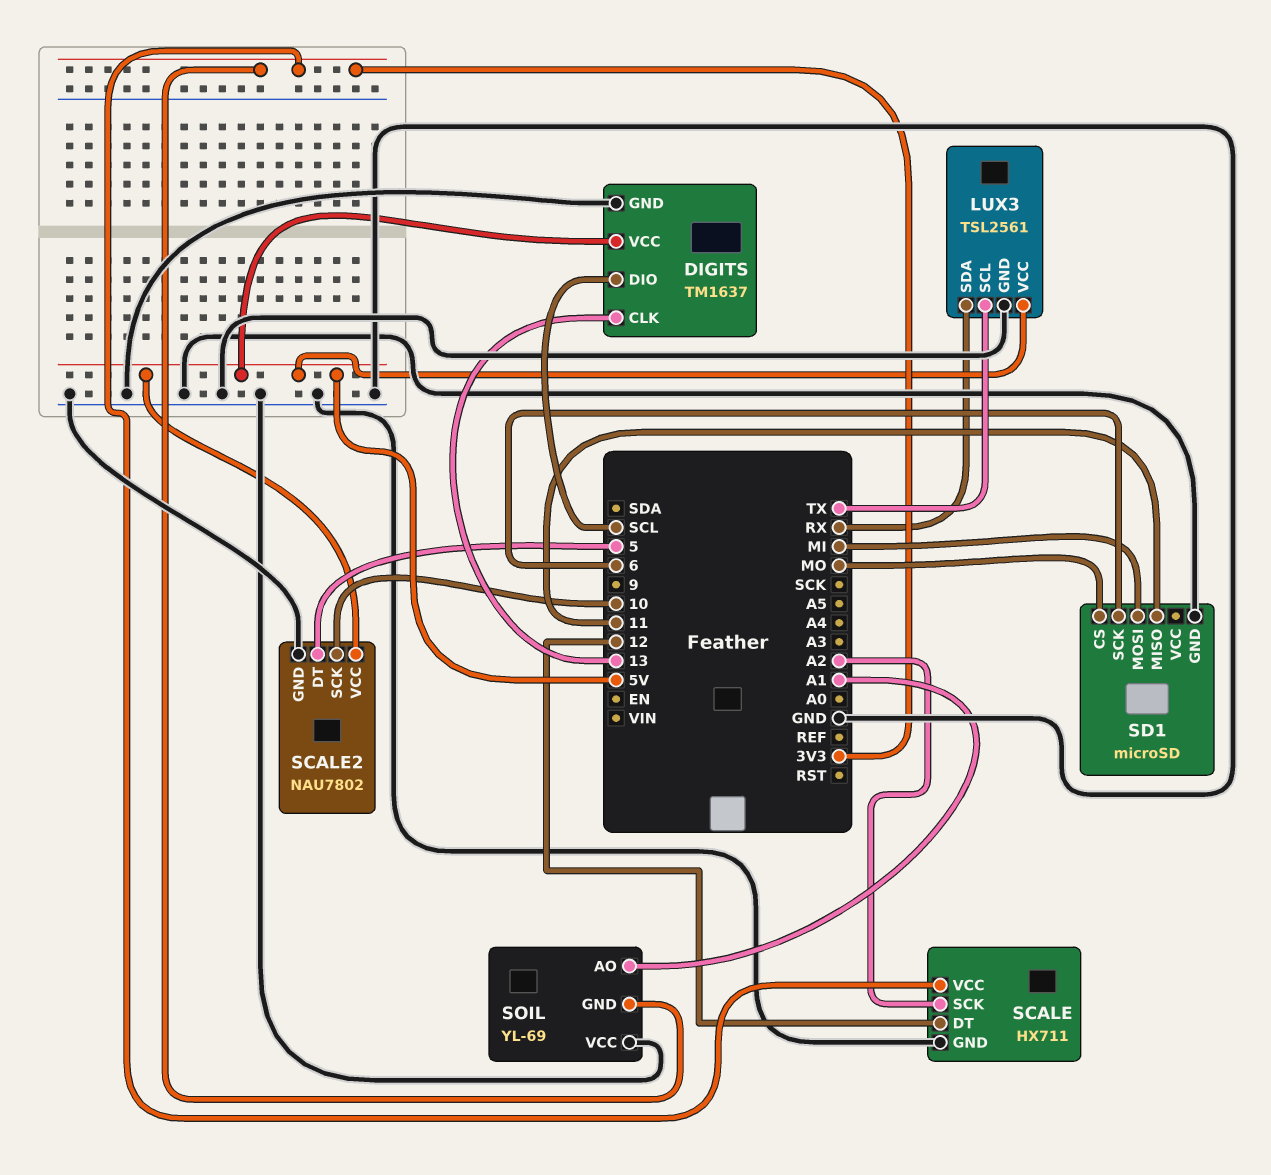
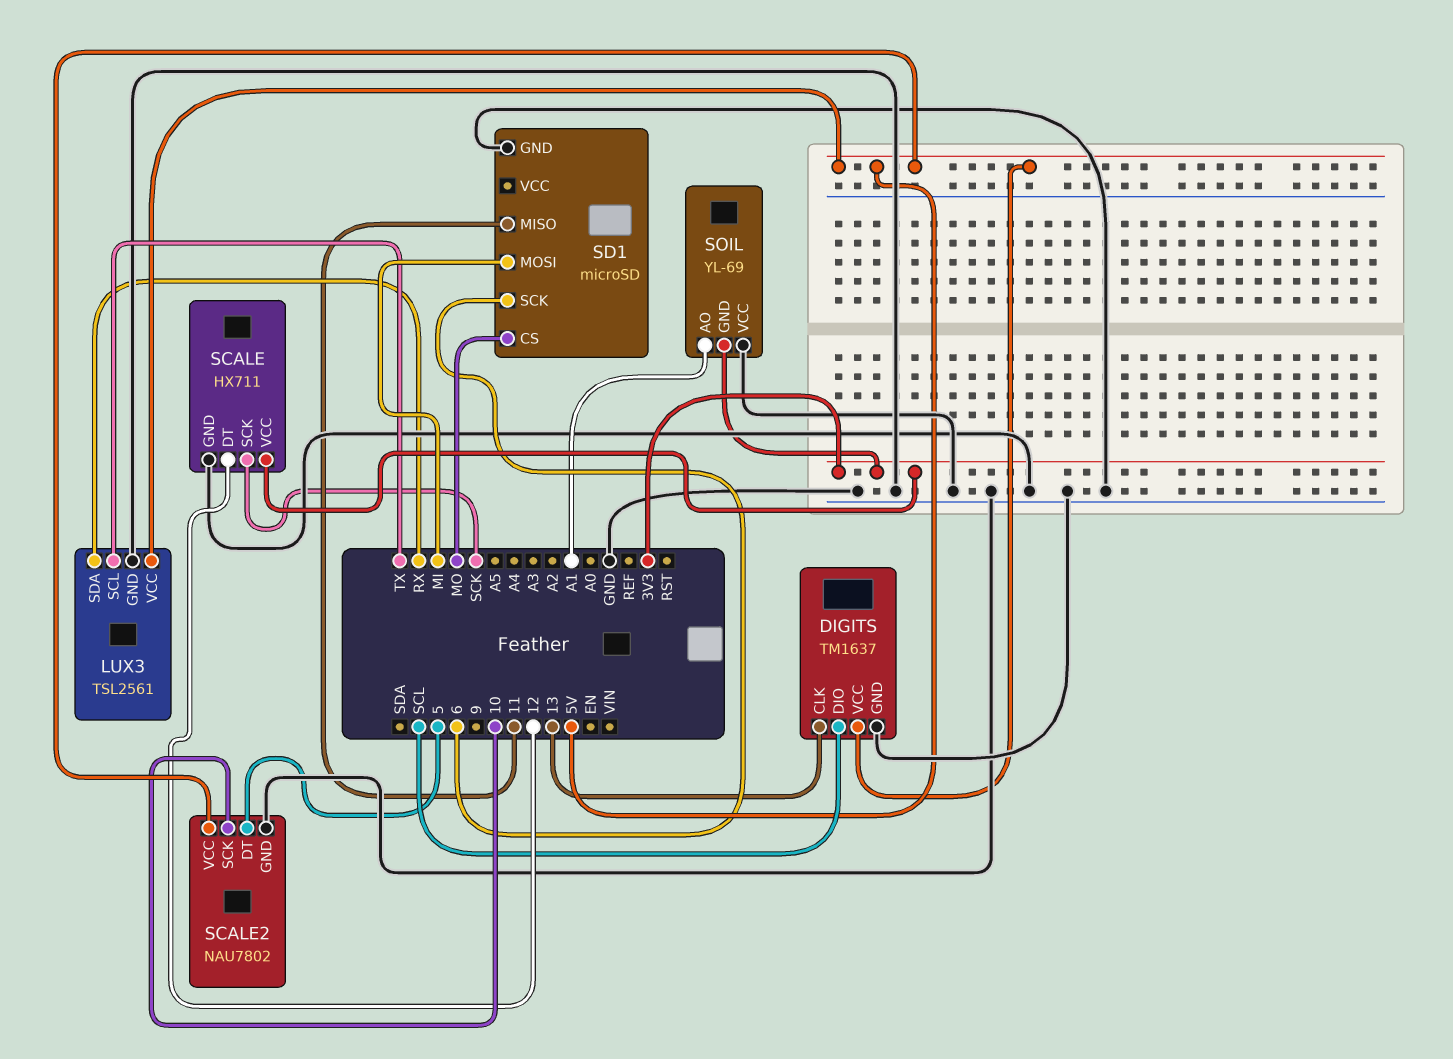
SCALE pin SCK: A2 -> SCK

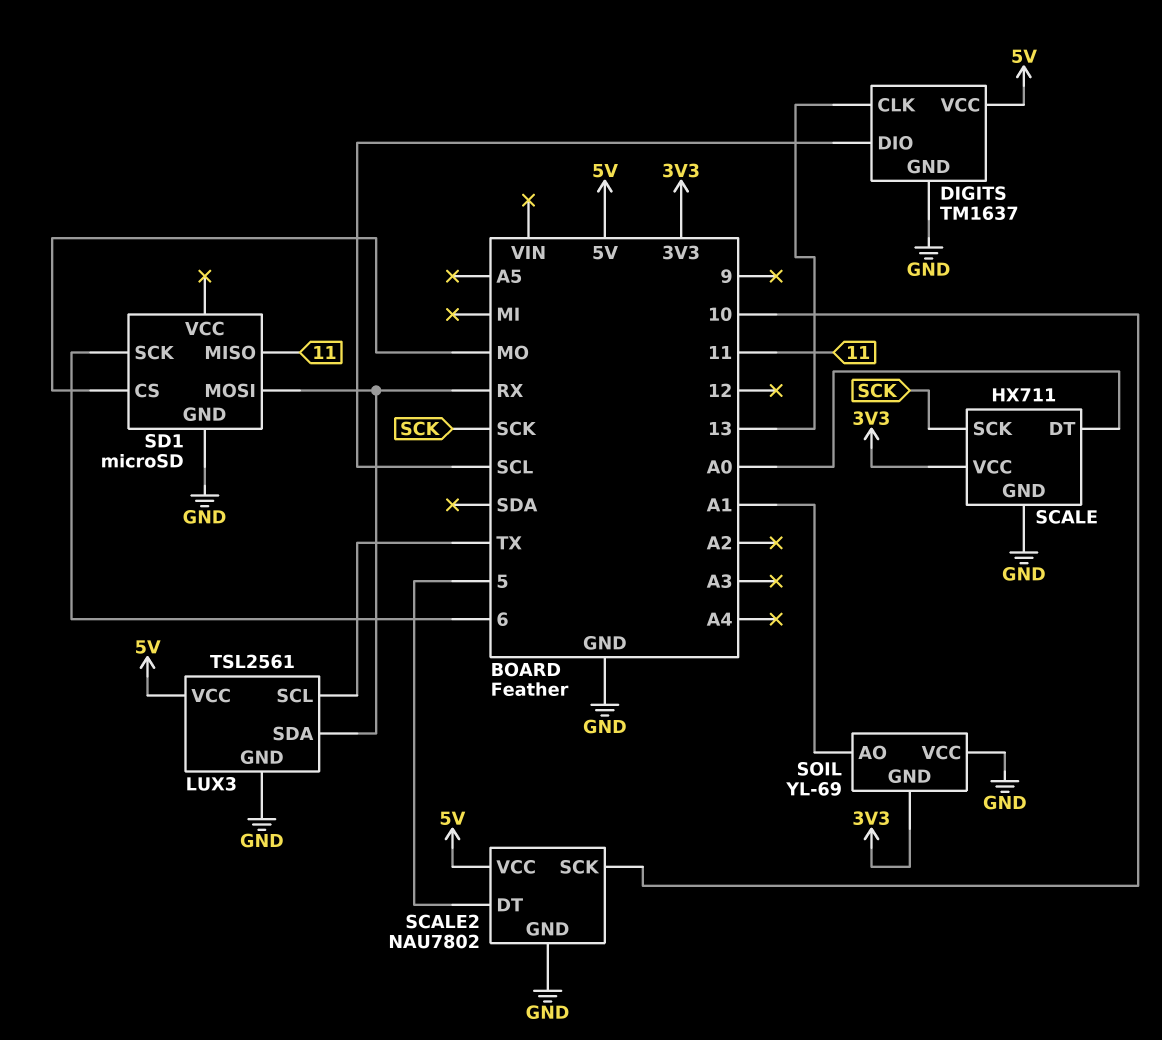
SCALE pin DT: 12 -> A0
SD1 pin MOSI: MI -> RX

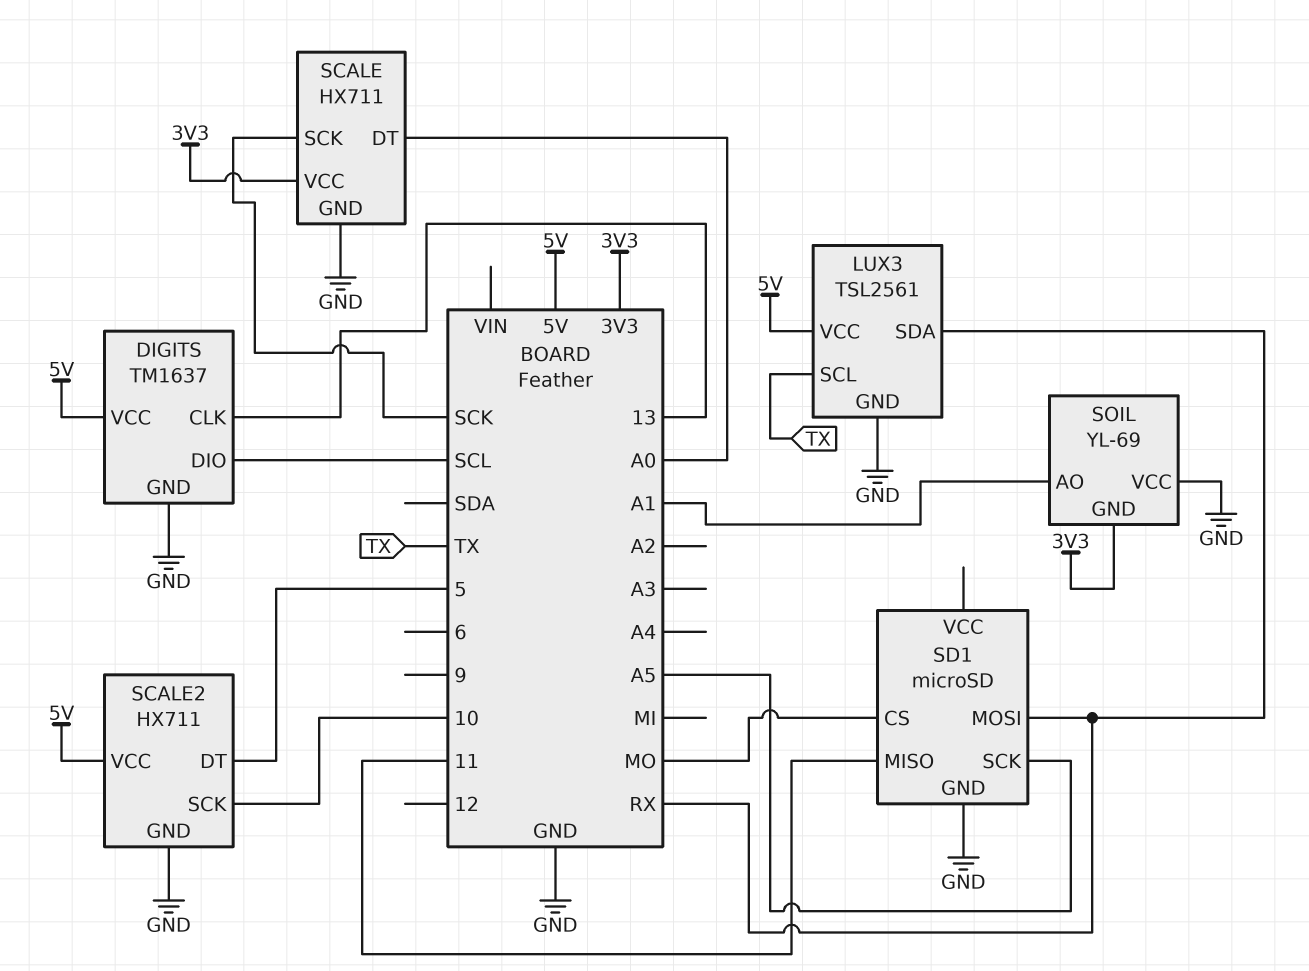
SCALE2: NAU7802 -> HX711
SD1 pin SCK: 6 -> A5

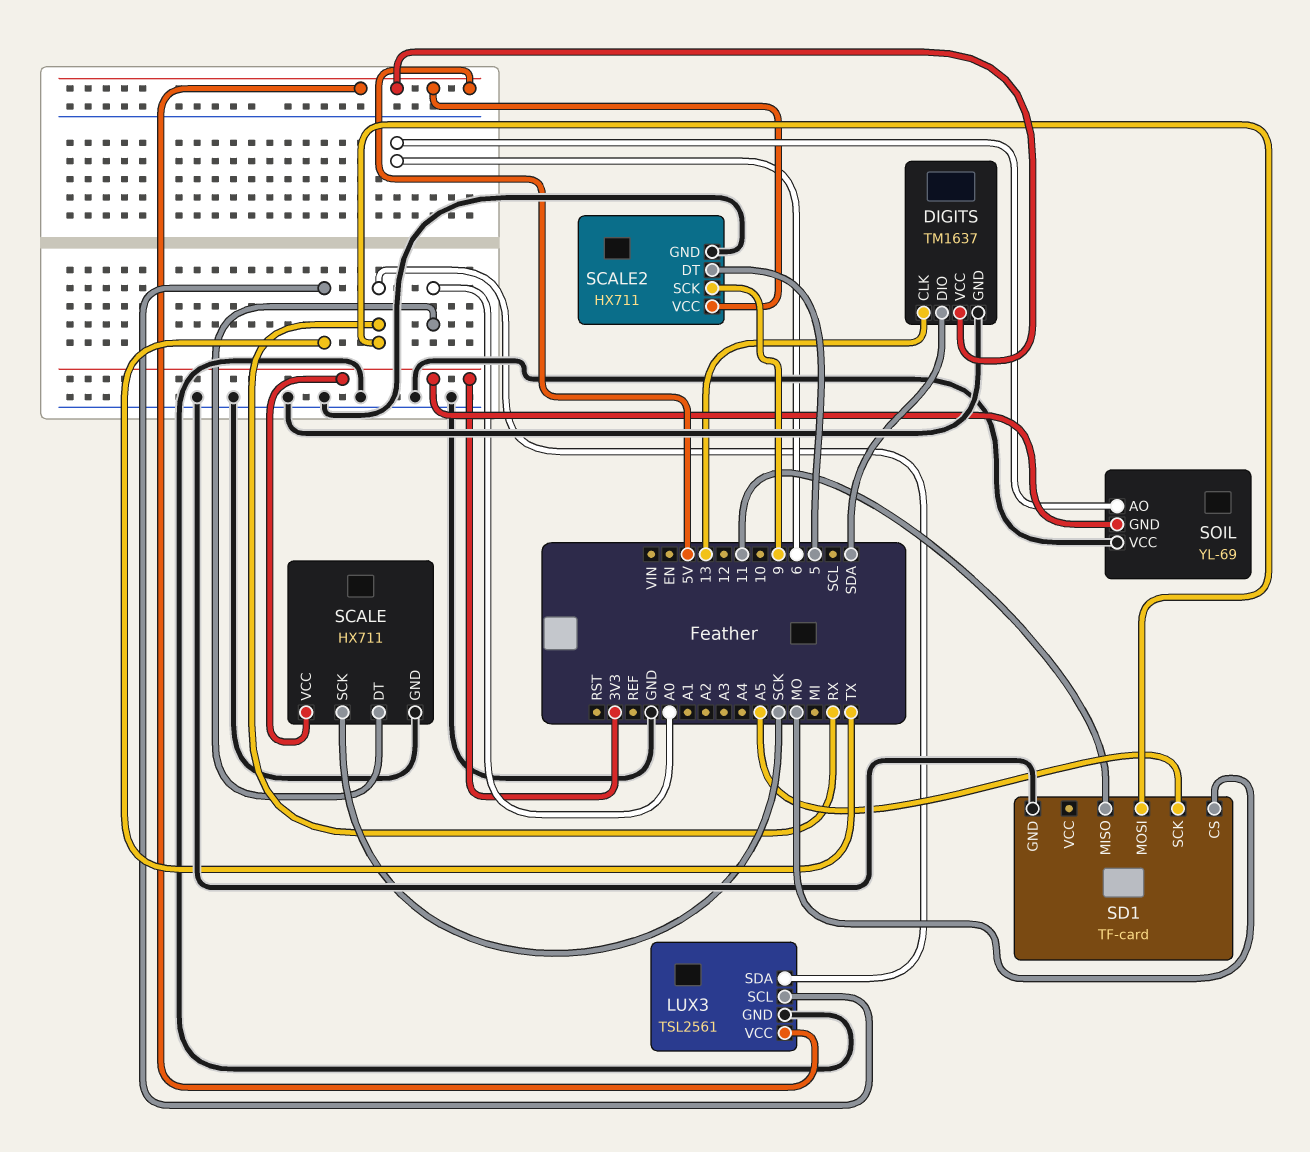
DIGITS pin DIO: SCL -> SDA
SCALE2 pin SCK: 10 -> 9
SD1: microSD -> TF-card
SOIL pin AO: A1 -> 6

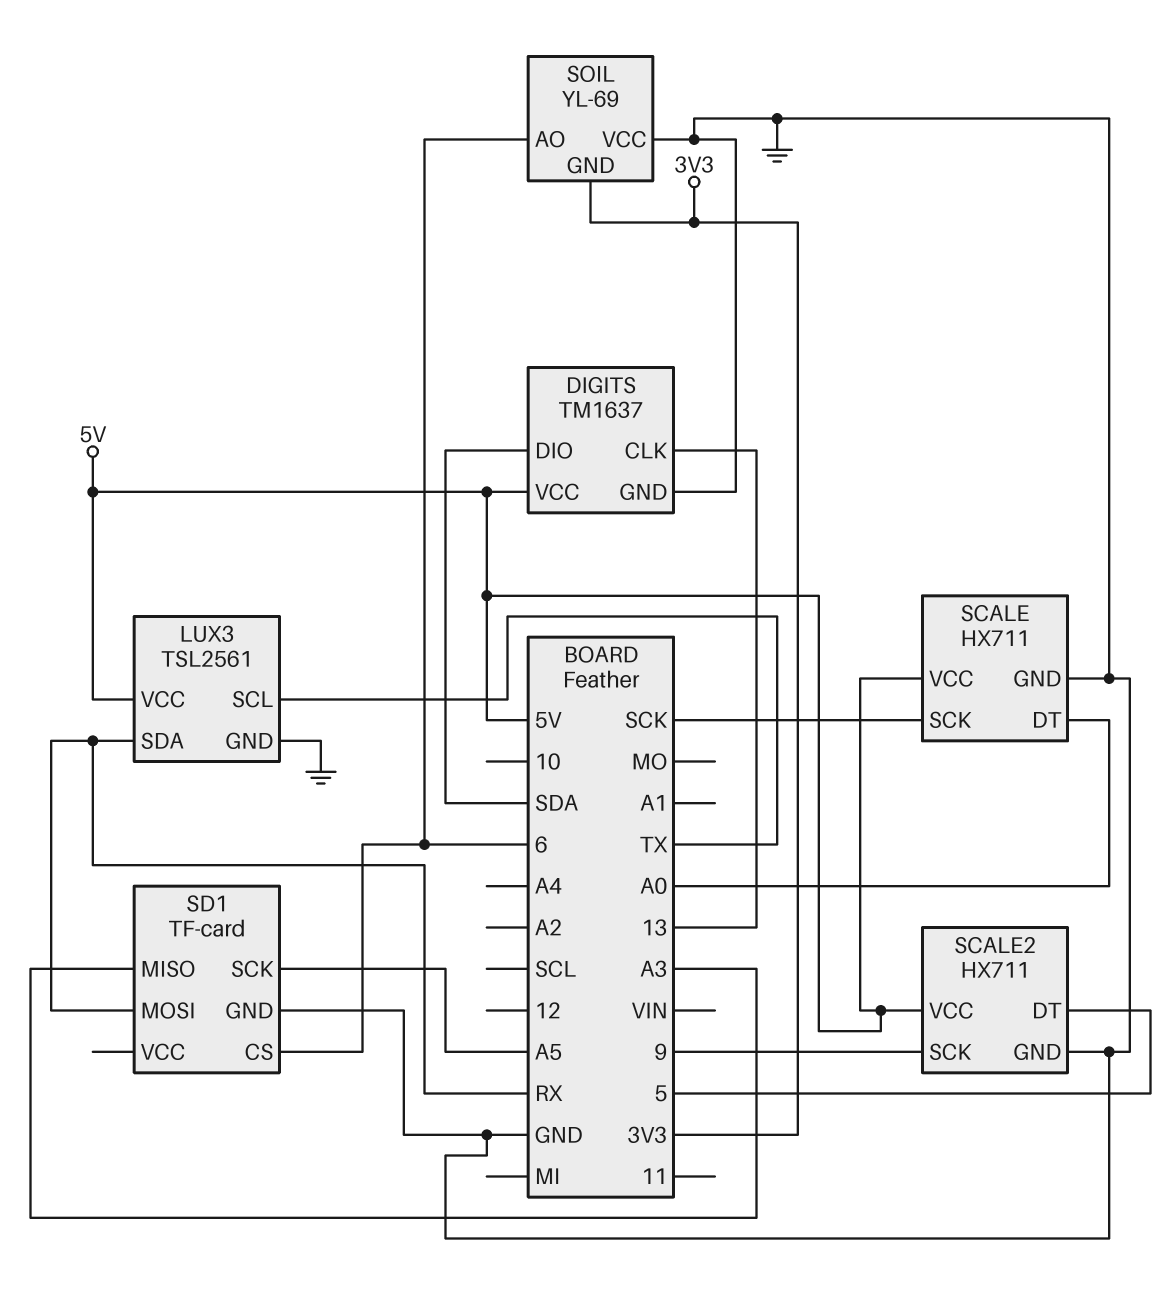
SCALE pin VCC: 3V3 -> 5V
SD1 pin CS: MO -> 6
SD1 pin MISO: 11 -> A3

